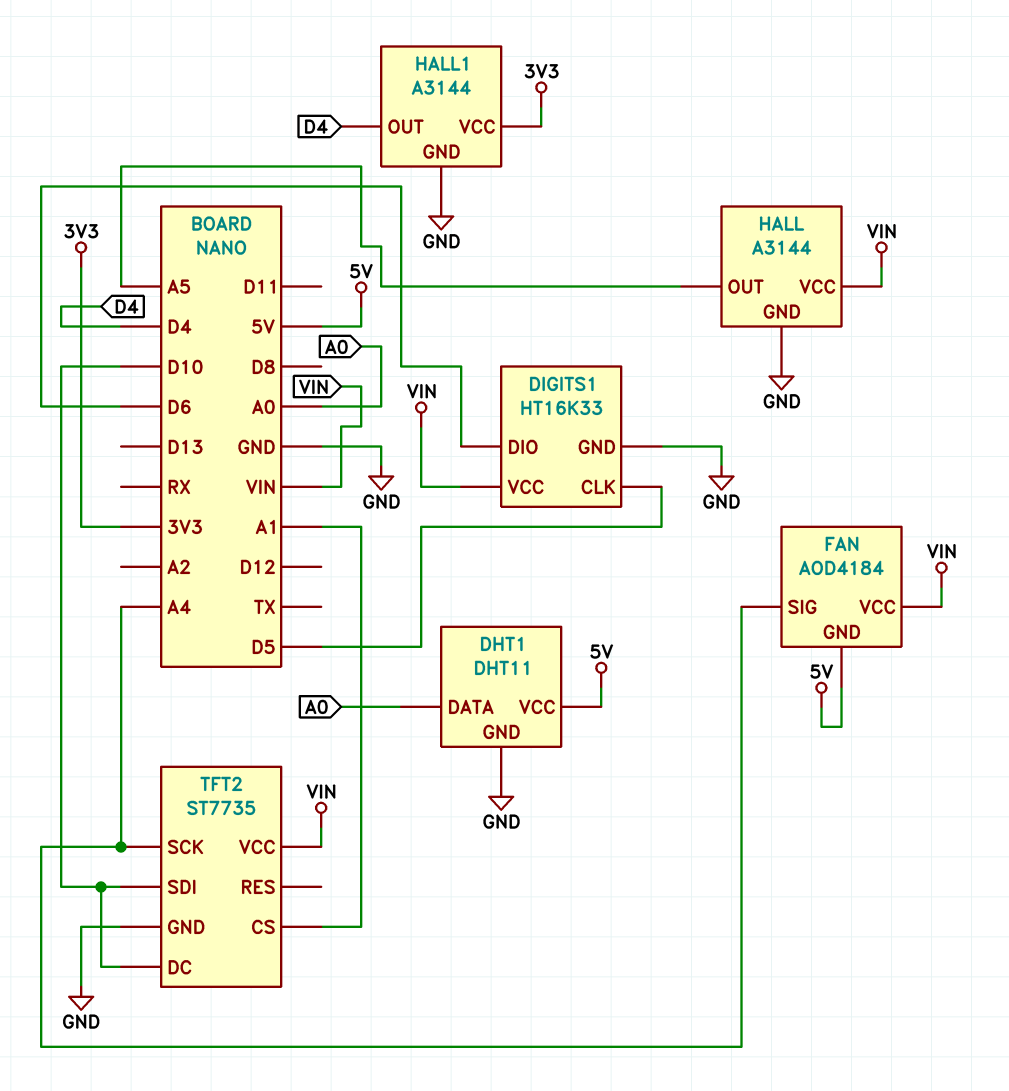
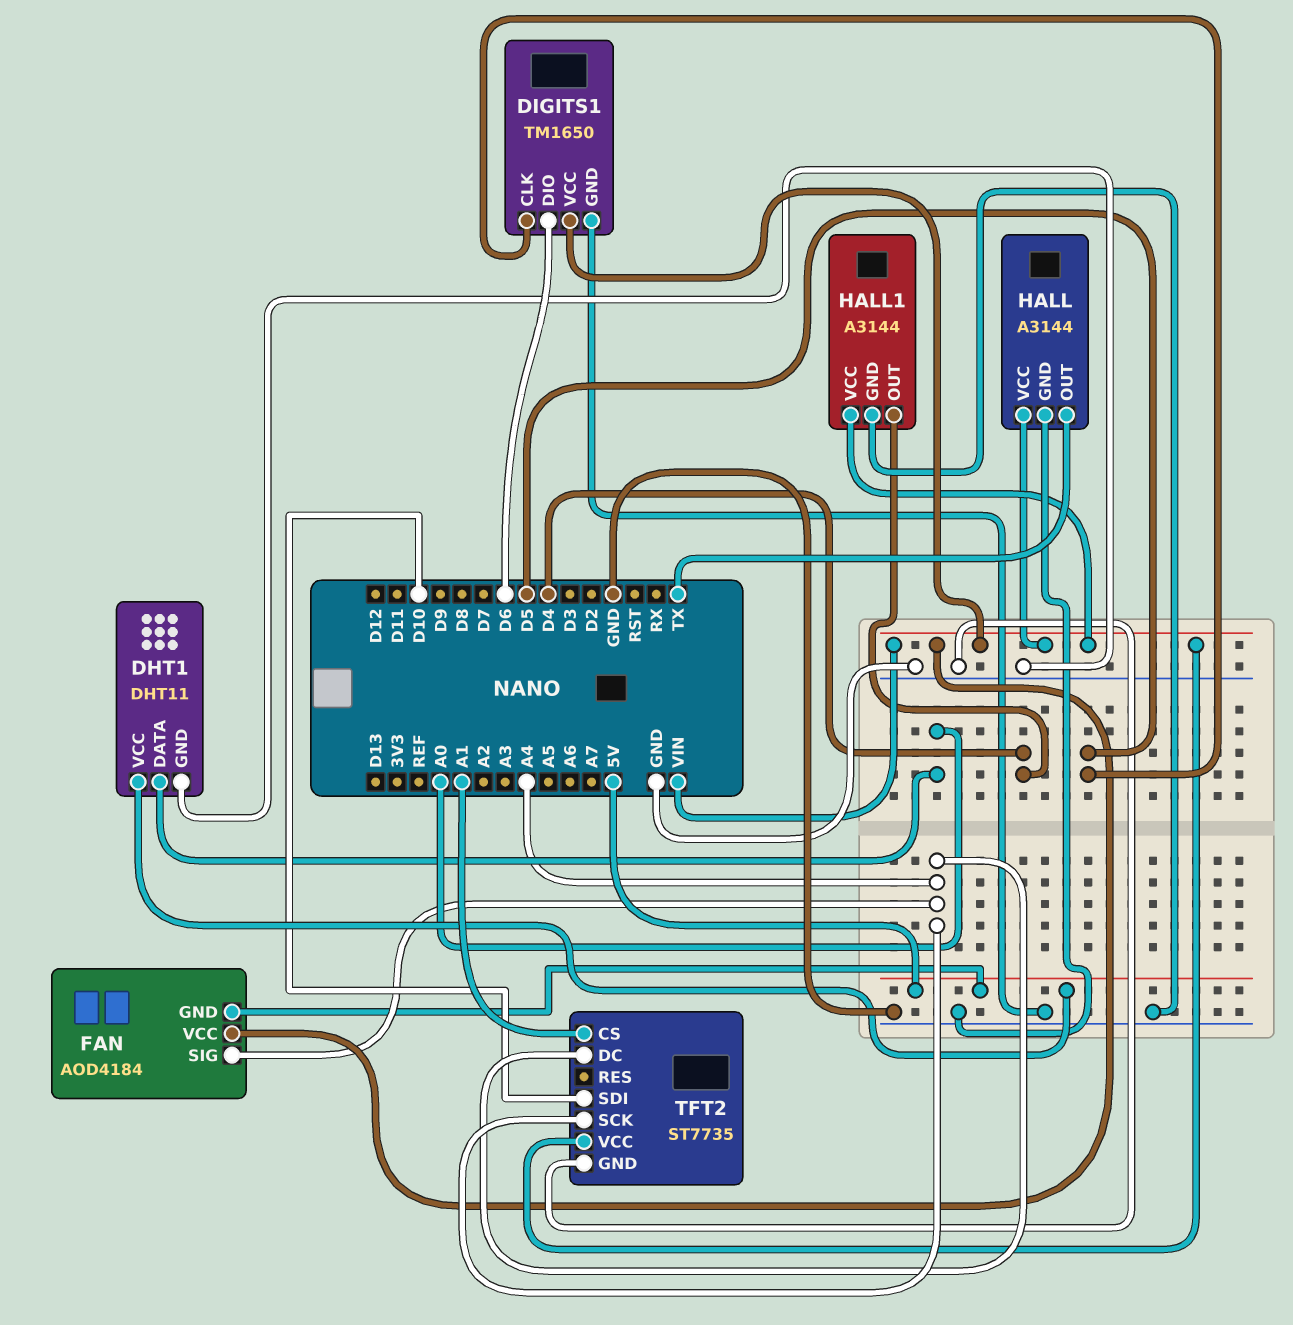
DIGITS1: HT16K33 -> TM1650
HALL pin OUT: A5 -> TX
HALL1 pin VCC: 3V3 -> VIN
TFT2 pin DC: D10 -> A4

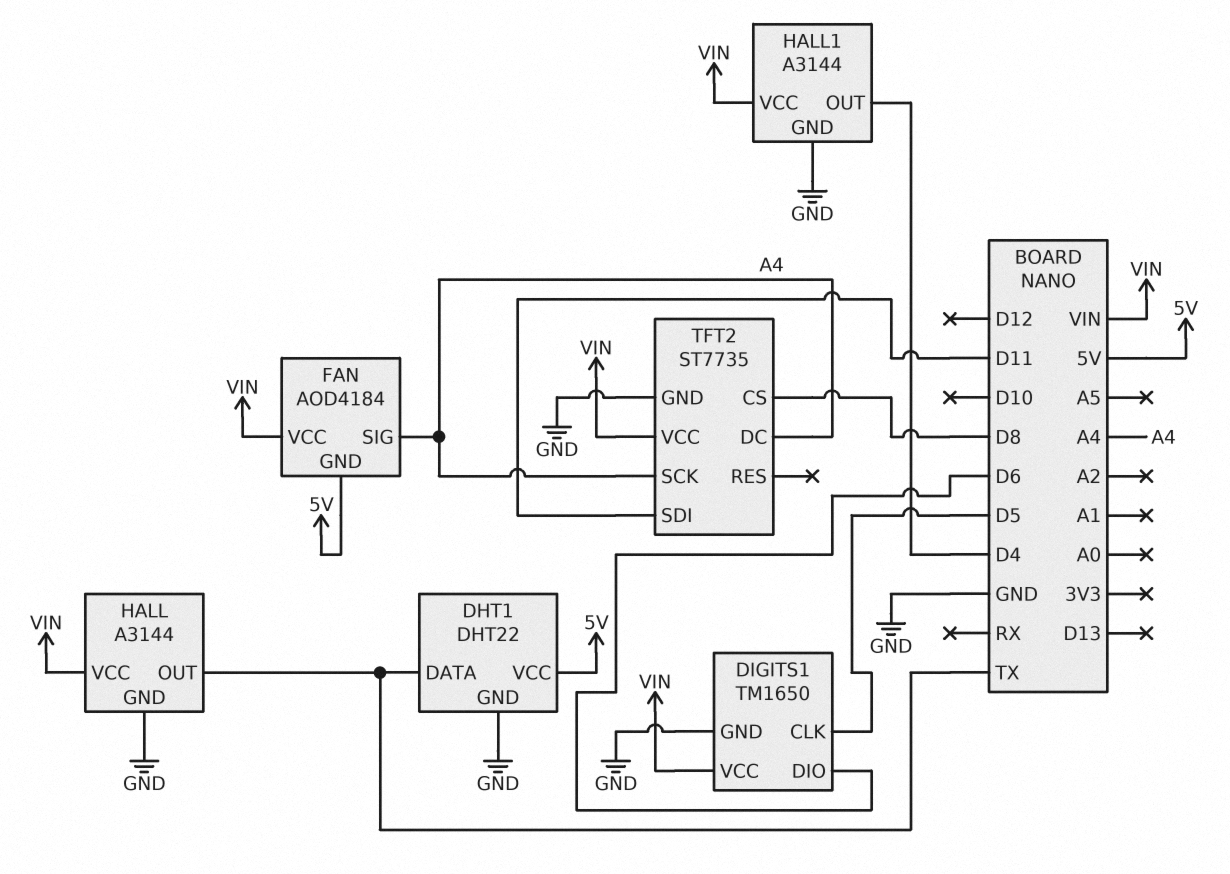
DHT1: DHT11 -> DHT22
DHT1 pin DATA: A0 -> TX
TFT2 pin CS: A1 -> D8
TFT2 pin SDI: D10 -> D11

